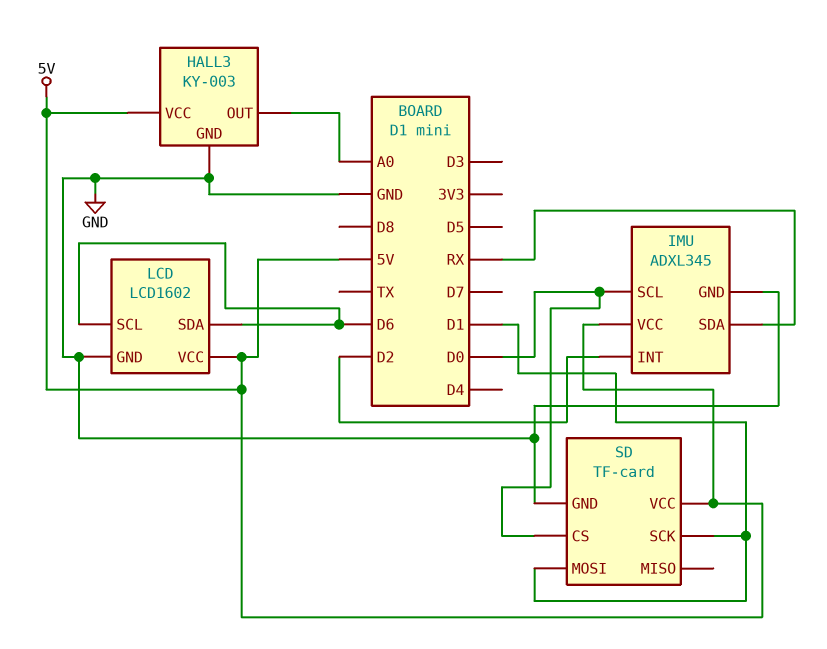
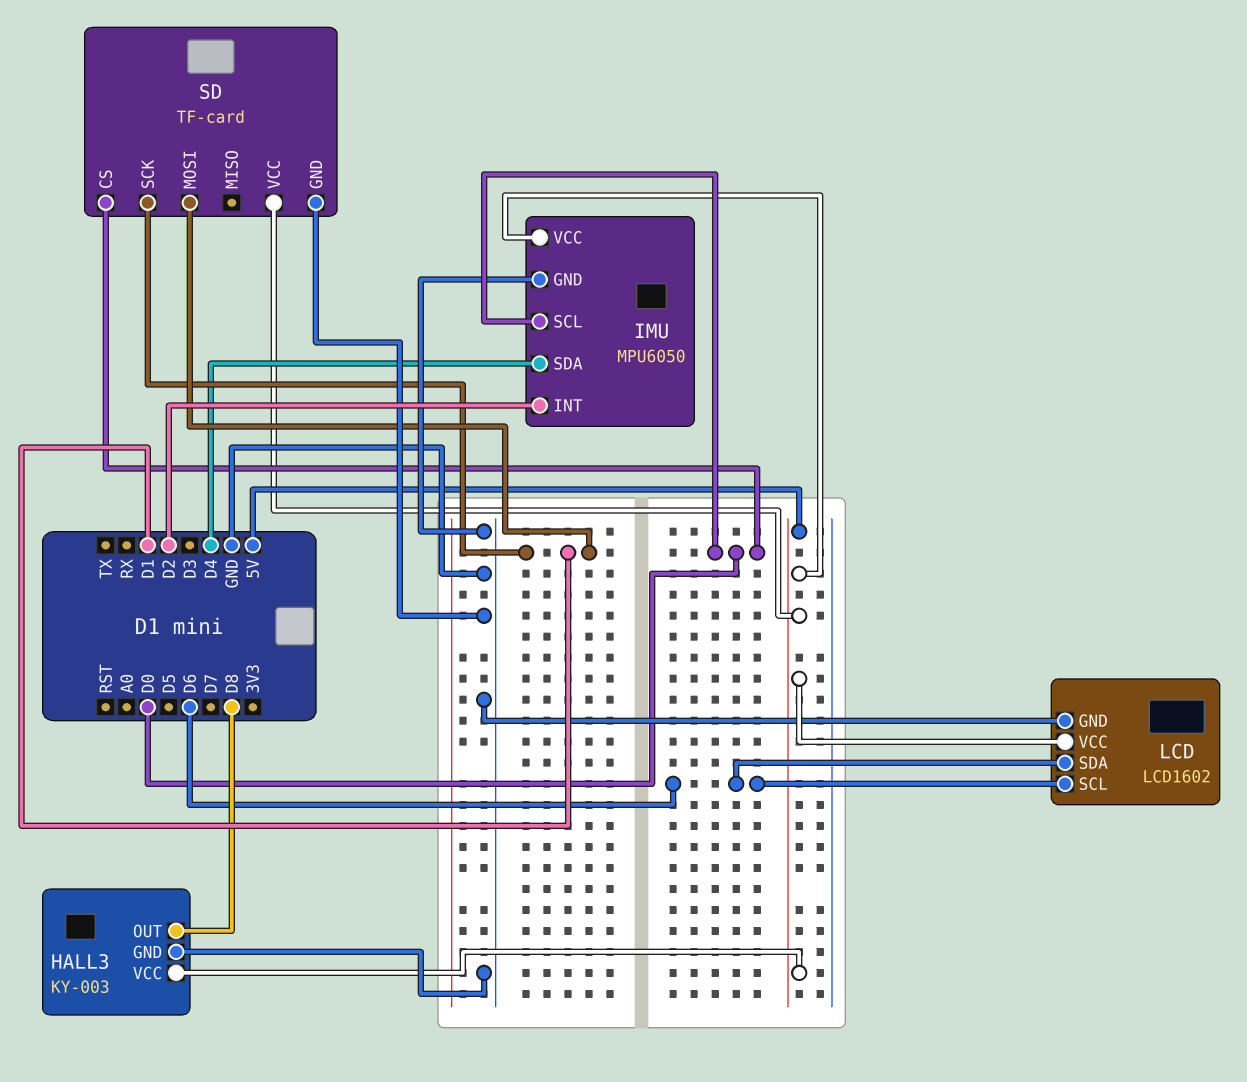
HALL3 pin OUT: A0 -> D8
IMU: ADXL345 -> MPU6050
IMU pin SDA: RX -> D4

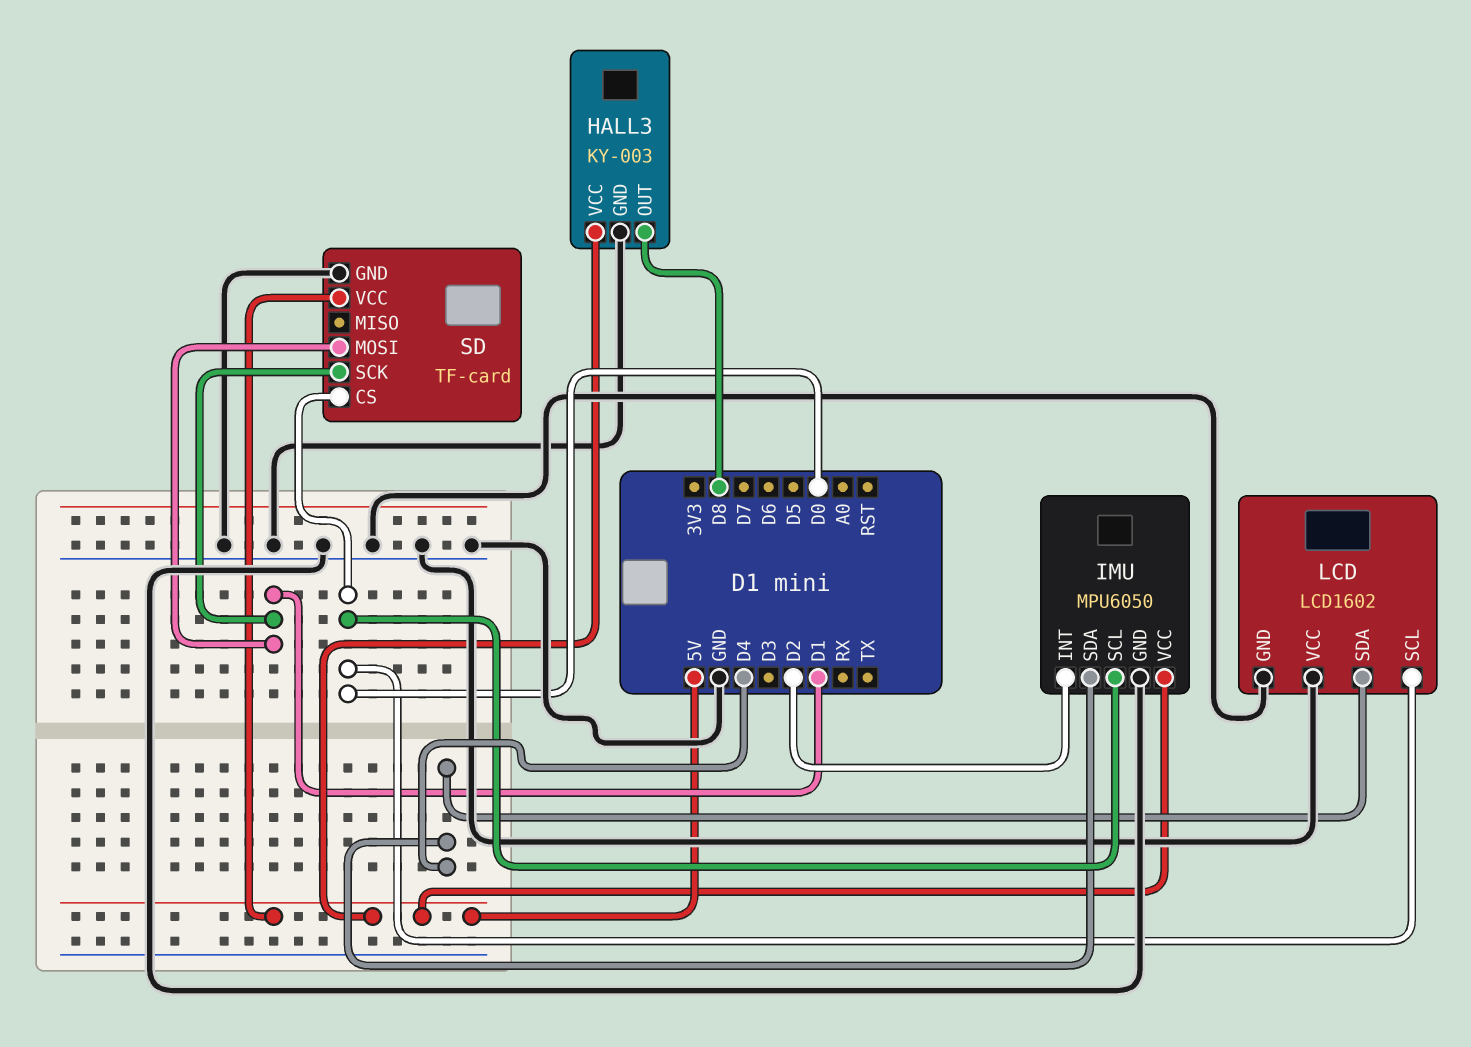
LCD pin SCL: D6 -> D0
LCD pin SDA: D6 -> D4
LCD pin VCC: 5V -> GND

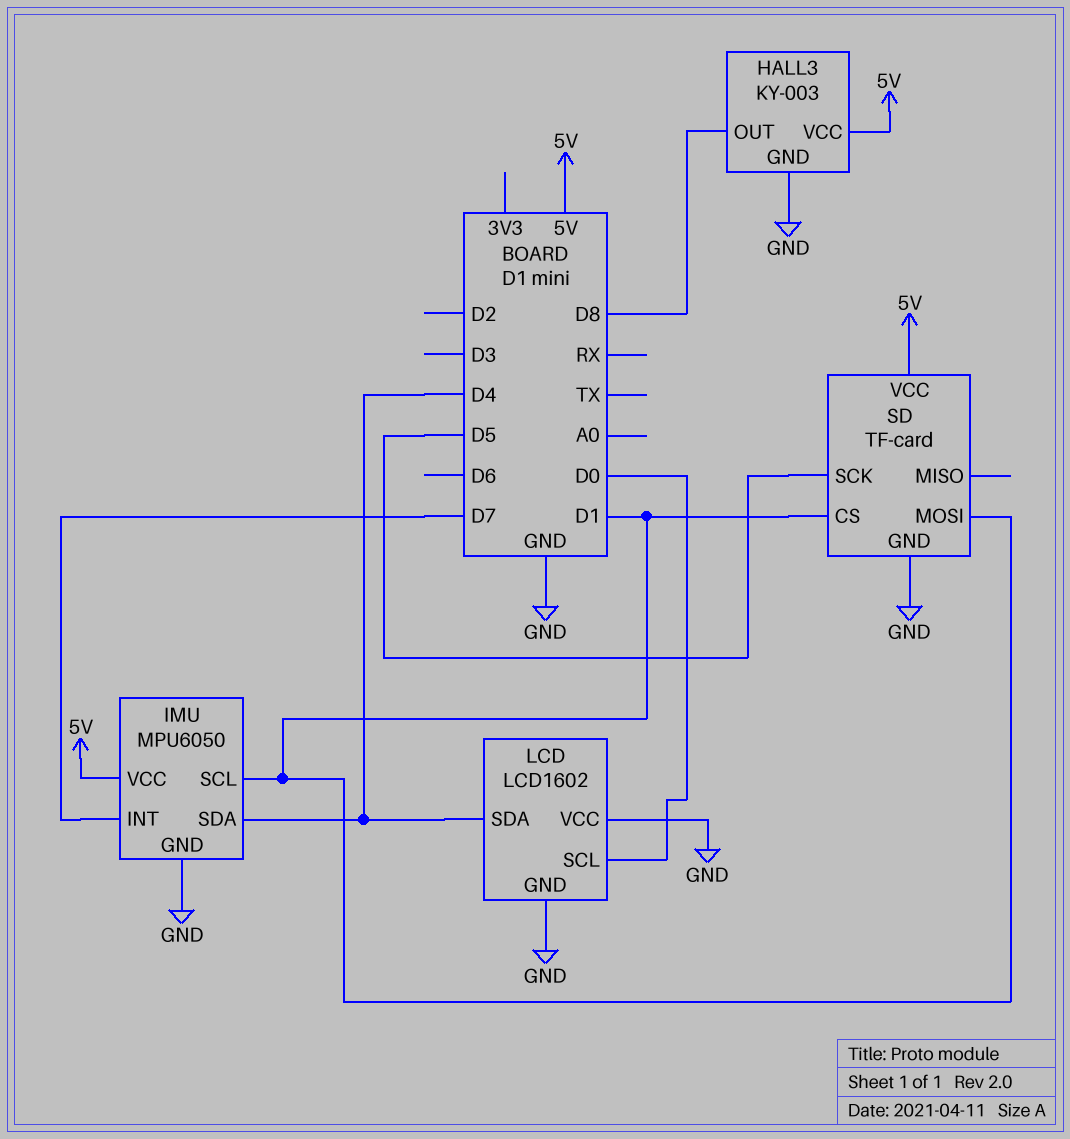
IMU pin INT: D2 -> D7
IMU pin SCL: D0 -> D1
SD pin CS: D0 -> D1
SD pin SCK: D1 -> D5

